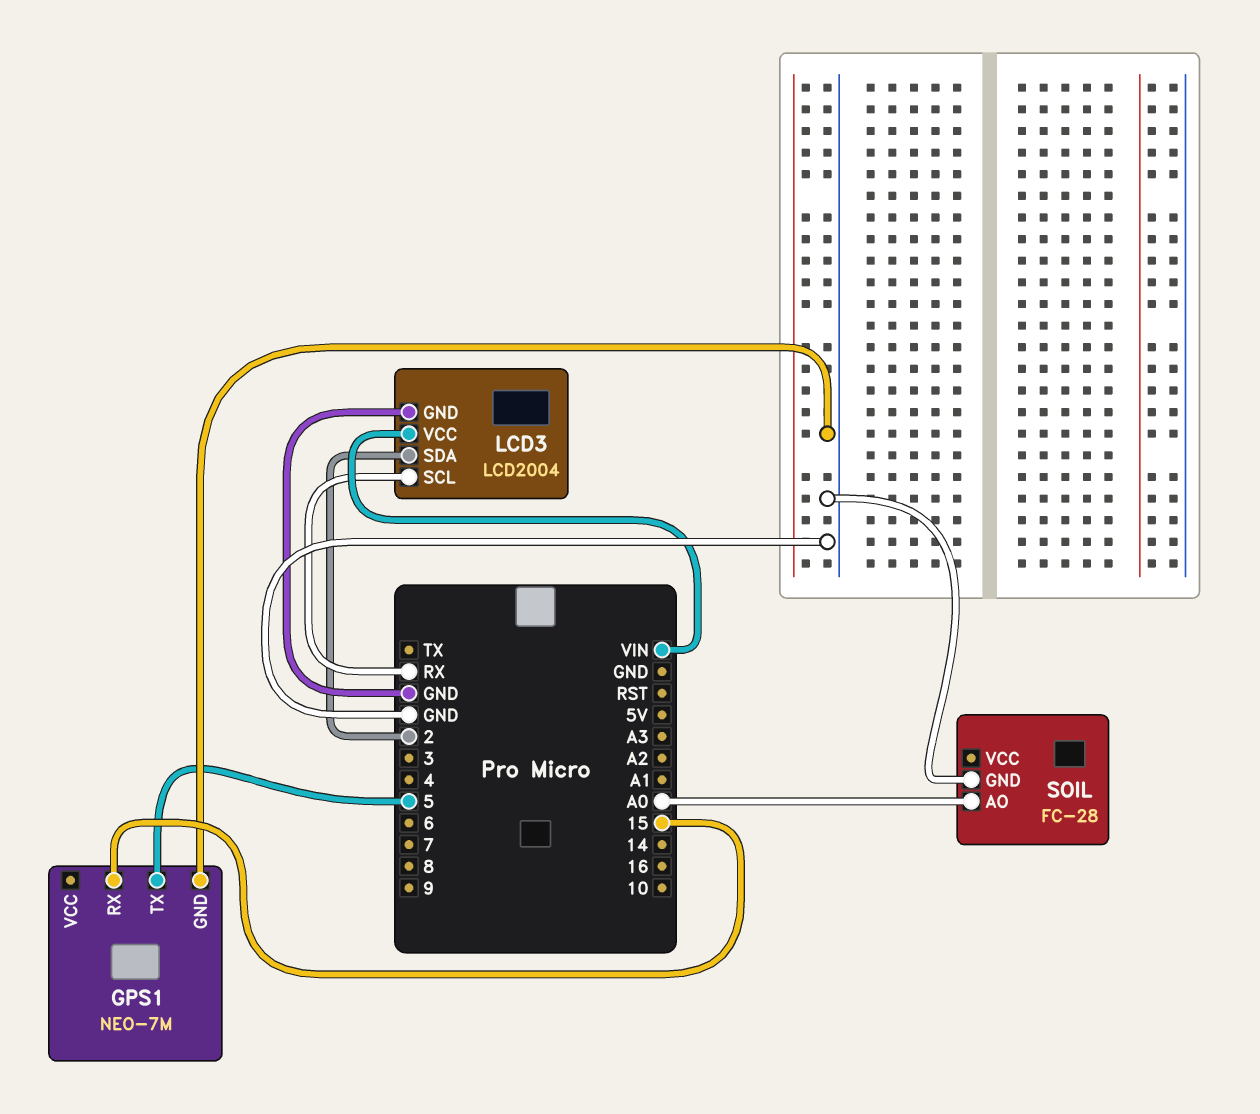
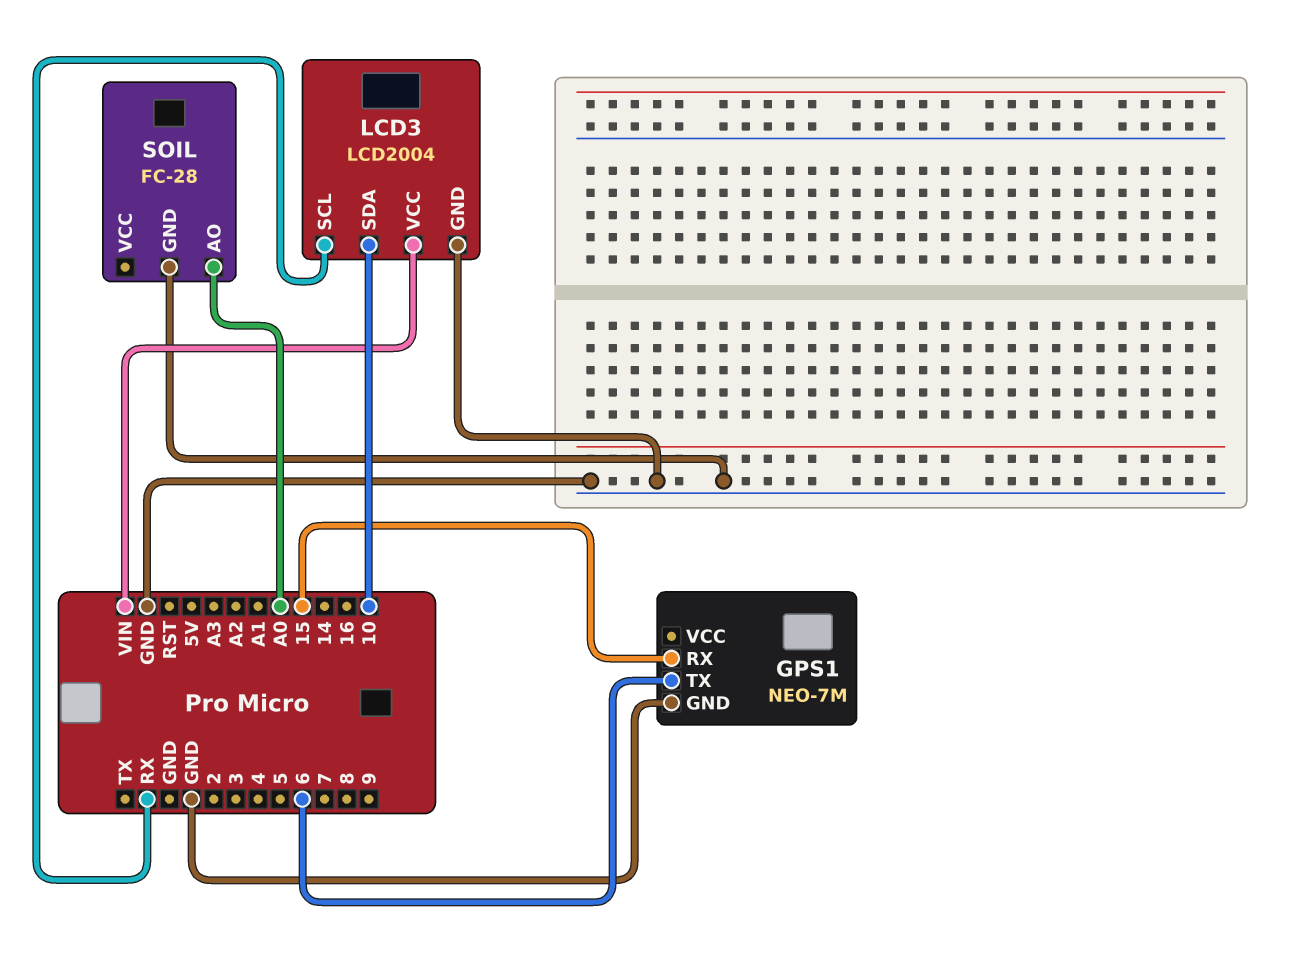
GPS1 pin TX: 5 -> 6
LCD3 pin SDA: 2 -> 10

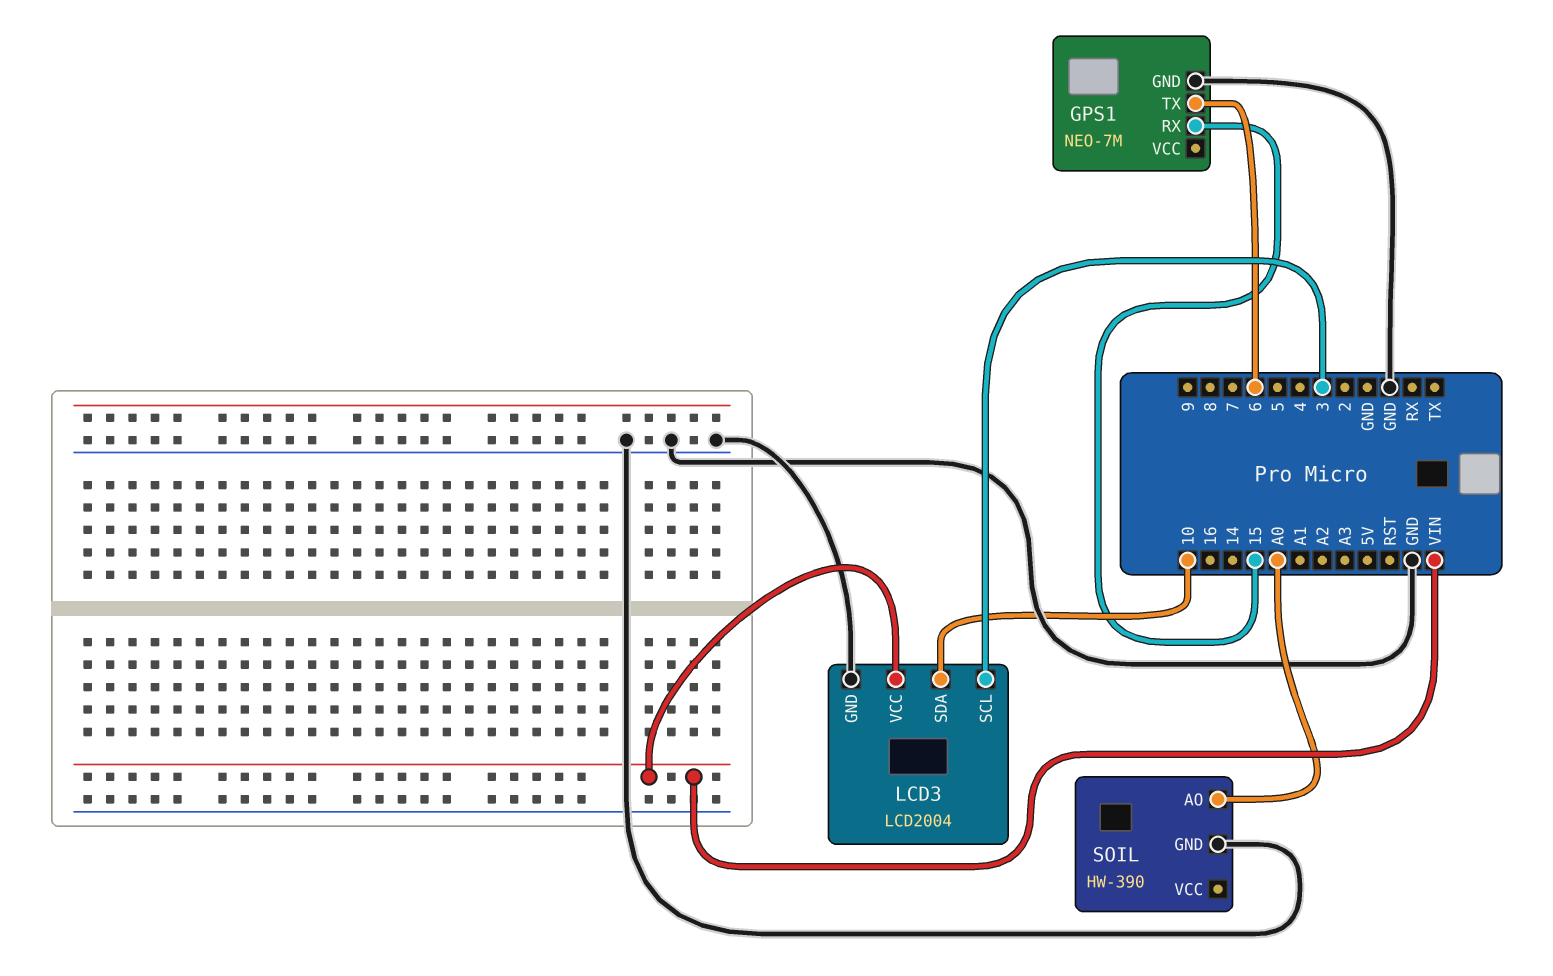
LCD3 pin SCL: RX -> 3
SOIL: FC-28 -> HW-390

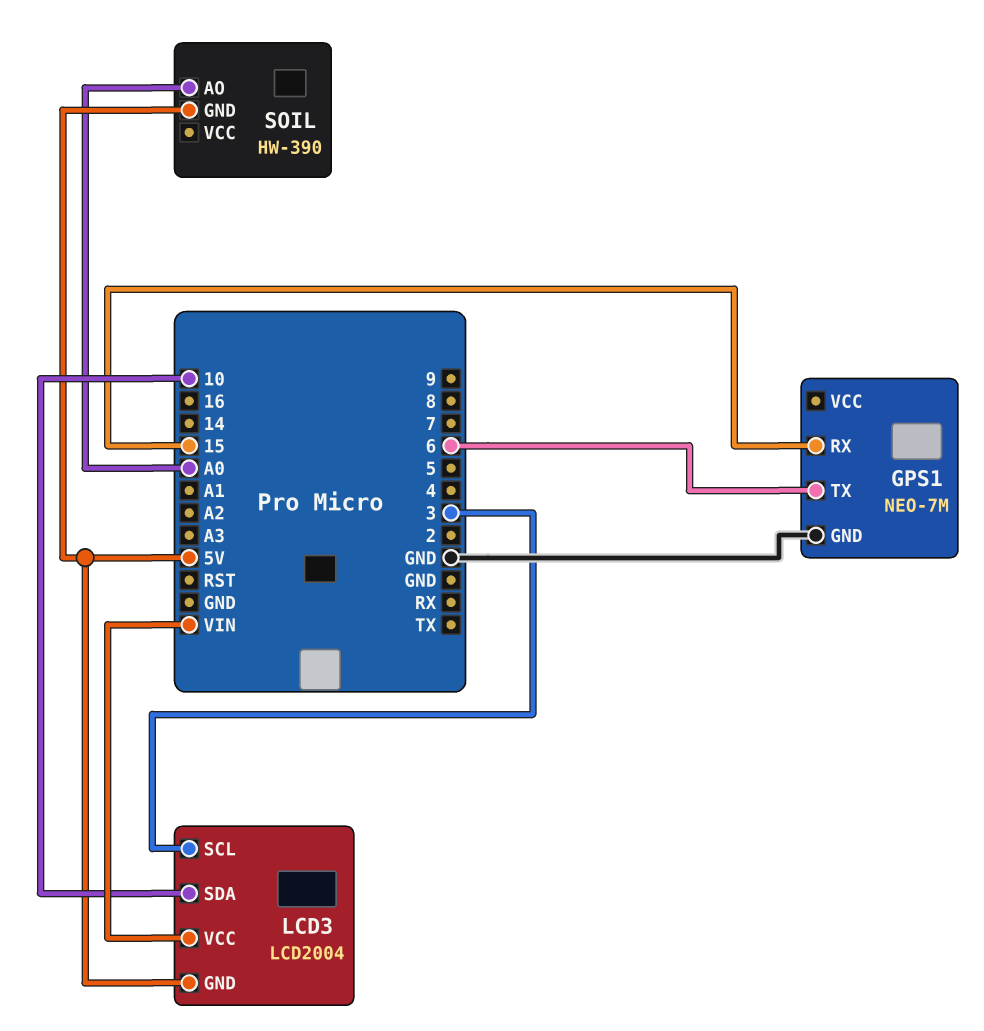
LCD3 pin GND: GND -> 5V
SOIL pin GND: GND -> 5V

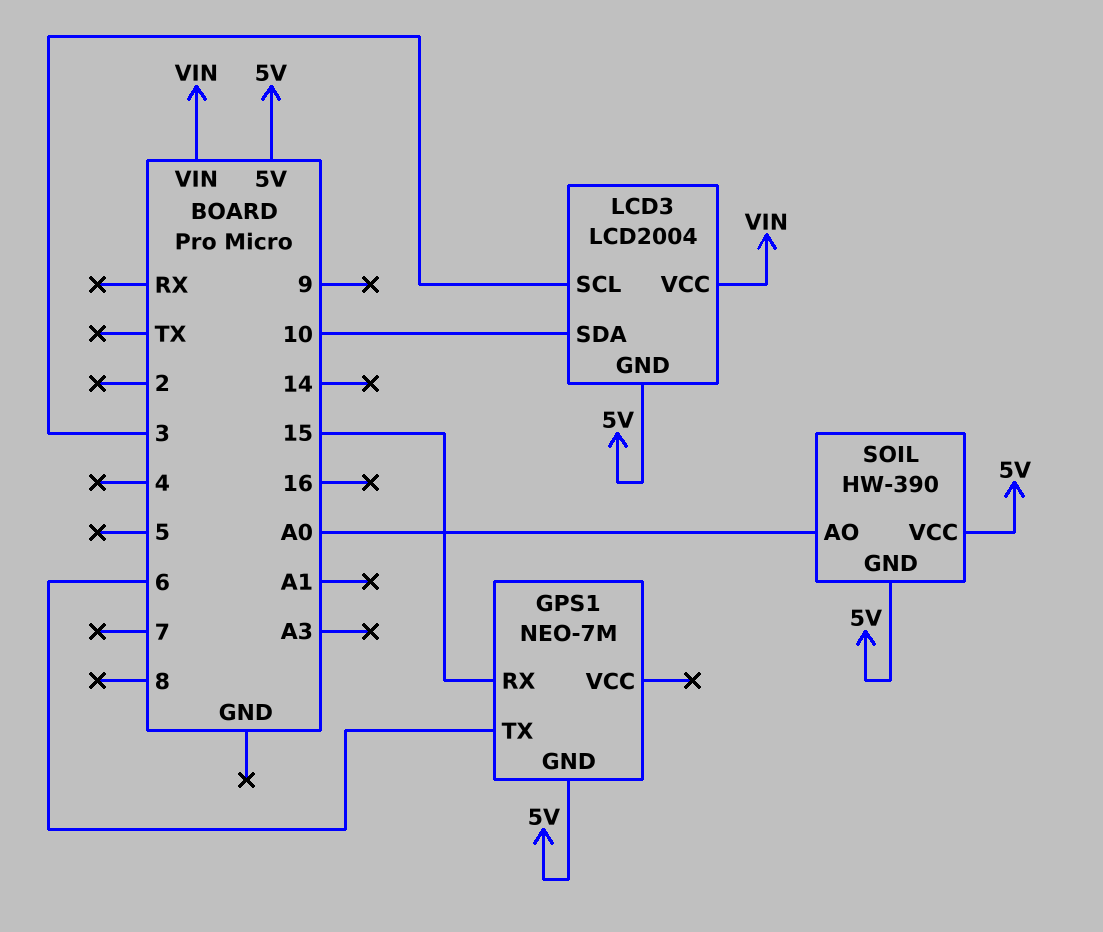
GPS1 pin GND: GND -> 5V
SOIL pin VCC: none -> 5V

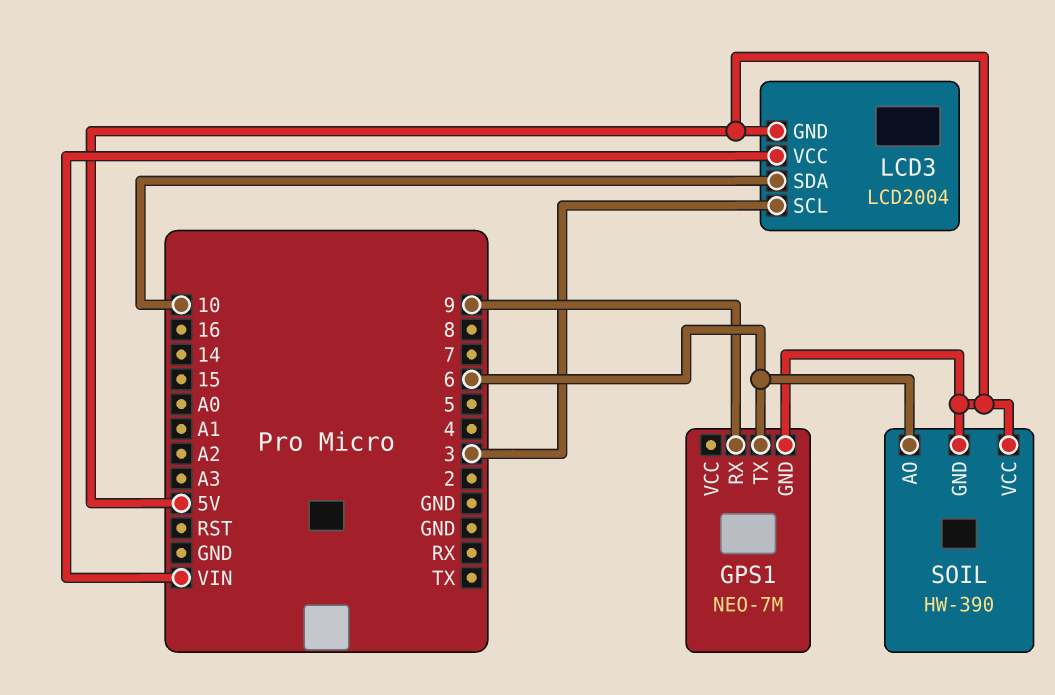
GPS1 pin RX: 15 -> 9
SOIL pin AO: A0 -> 6

